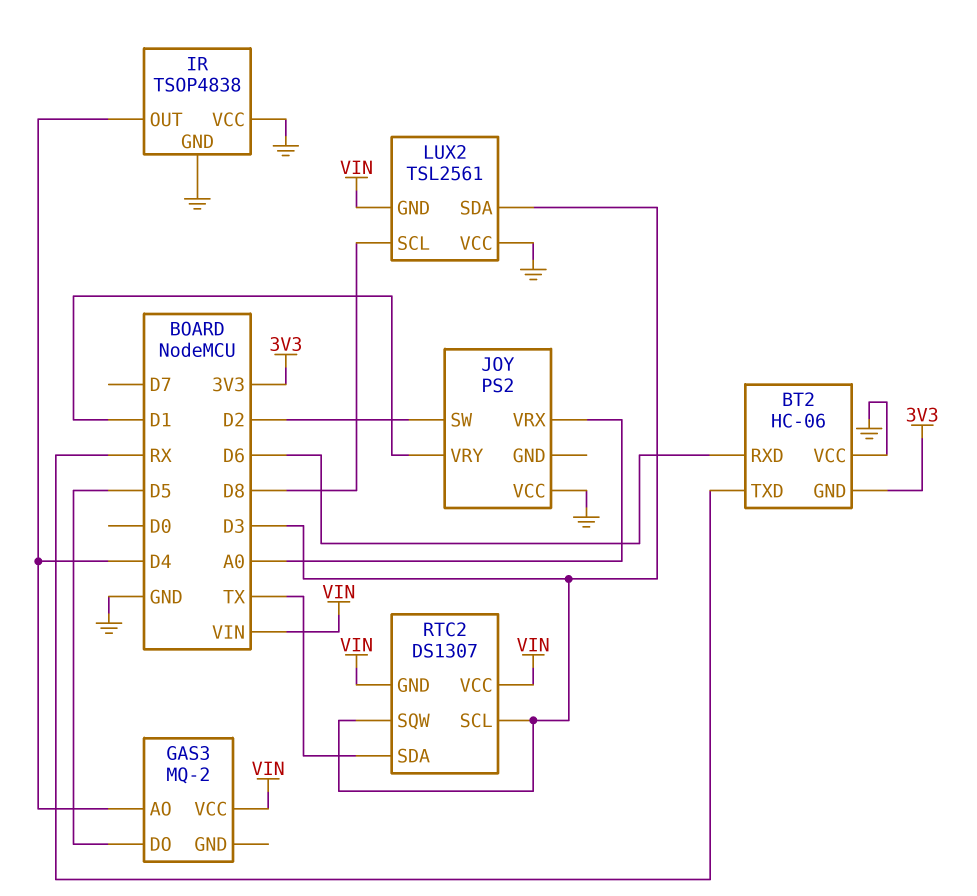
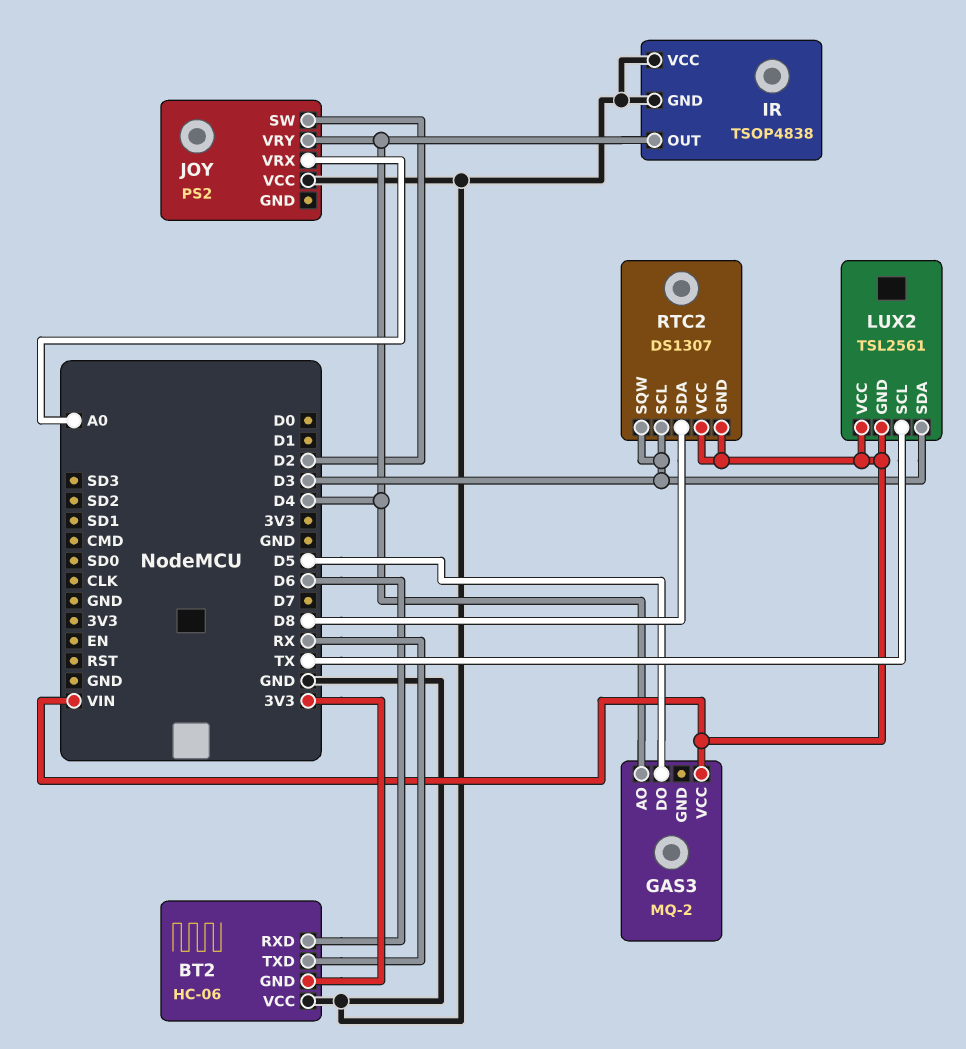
JOY pin VRY: D1 -> D4
LUX2 pin SCL: D8 -> TX
LUX2 pin VCC: GND -> VIN
RTC2 pin SDA: TX -> D8

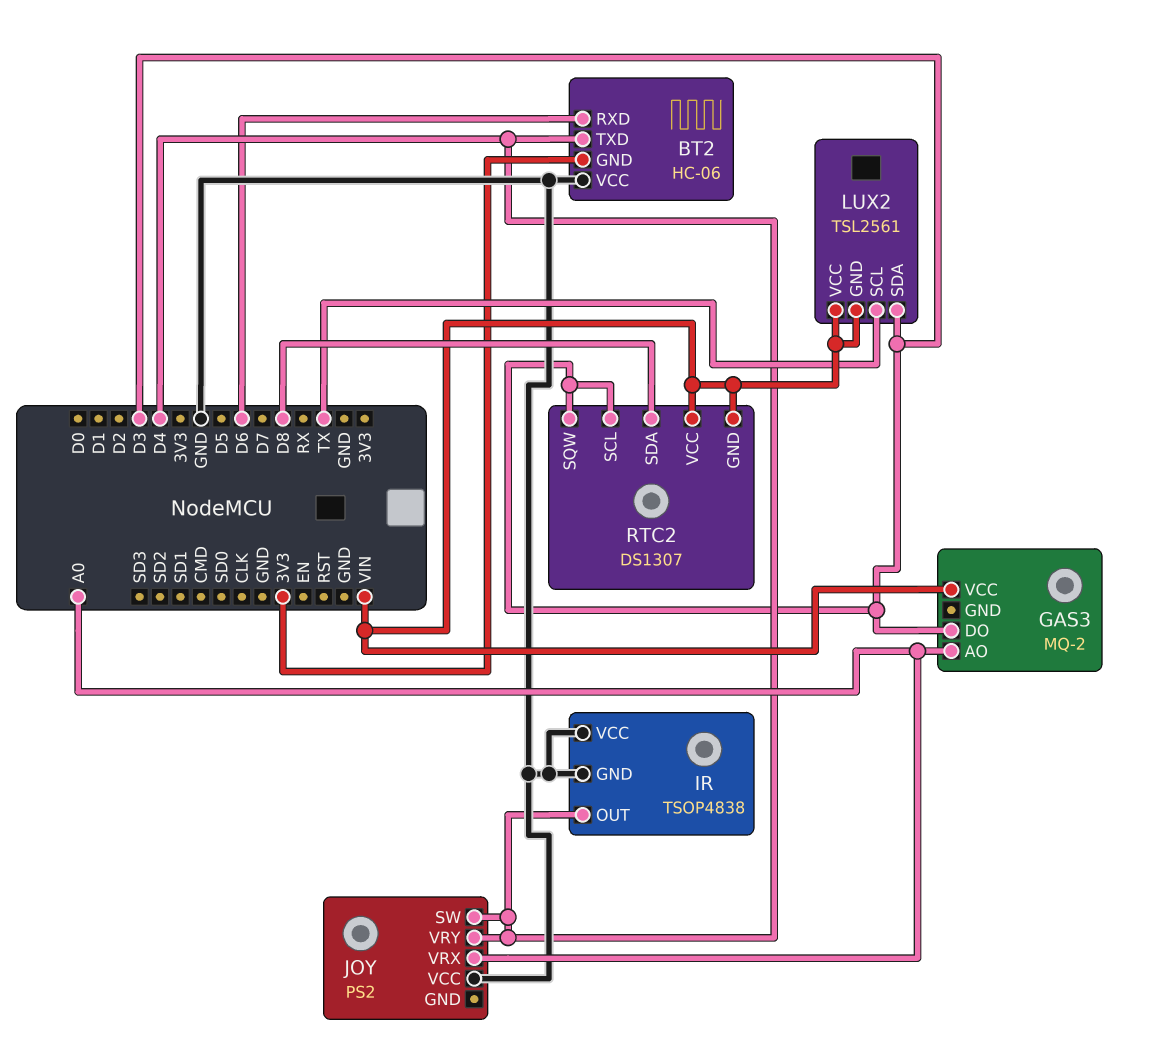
BT2 pin TXD: RX -> D4
GAS3 pin AO: D4 -> A0
GAS3 pin DO: D5 -> D3
JOY pin SW: D2 -> D4

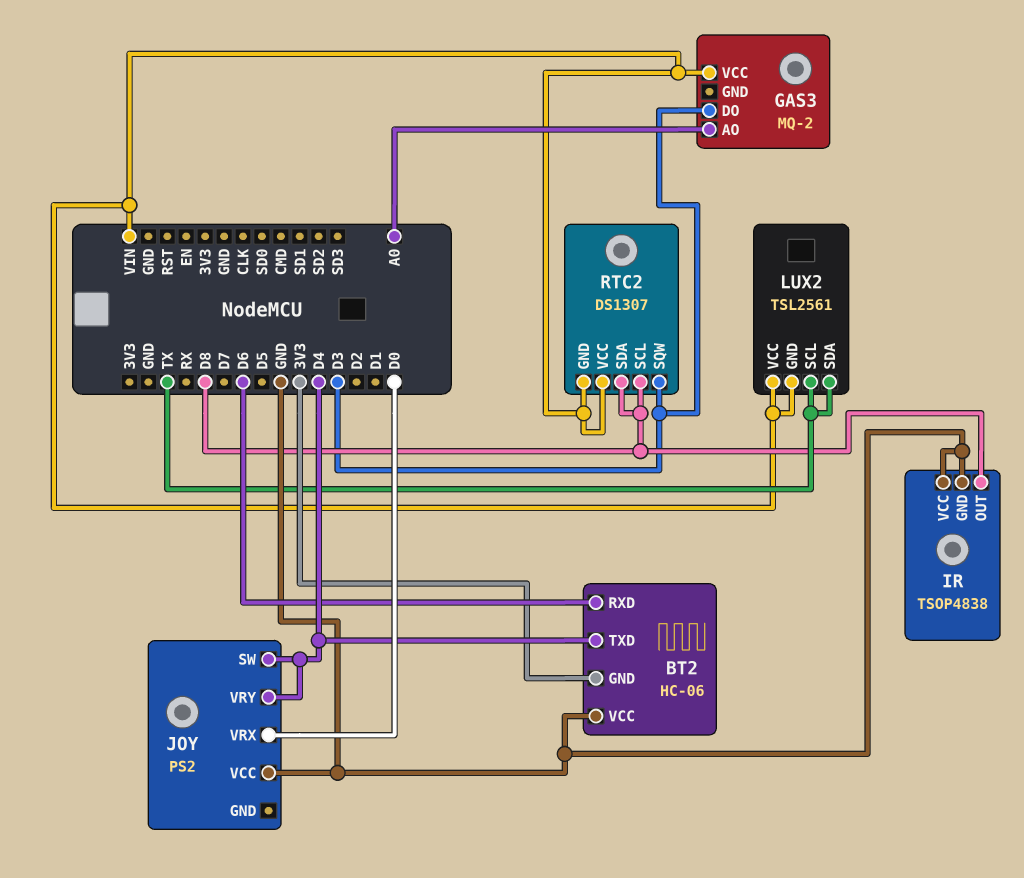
IR pin OUT: D4 -> D8
JOY pin VRX: A0 -> D0
LUX2 pin SDA: D3 -> TX
RTC2 pin SCL: D3 -> D8

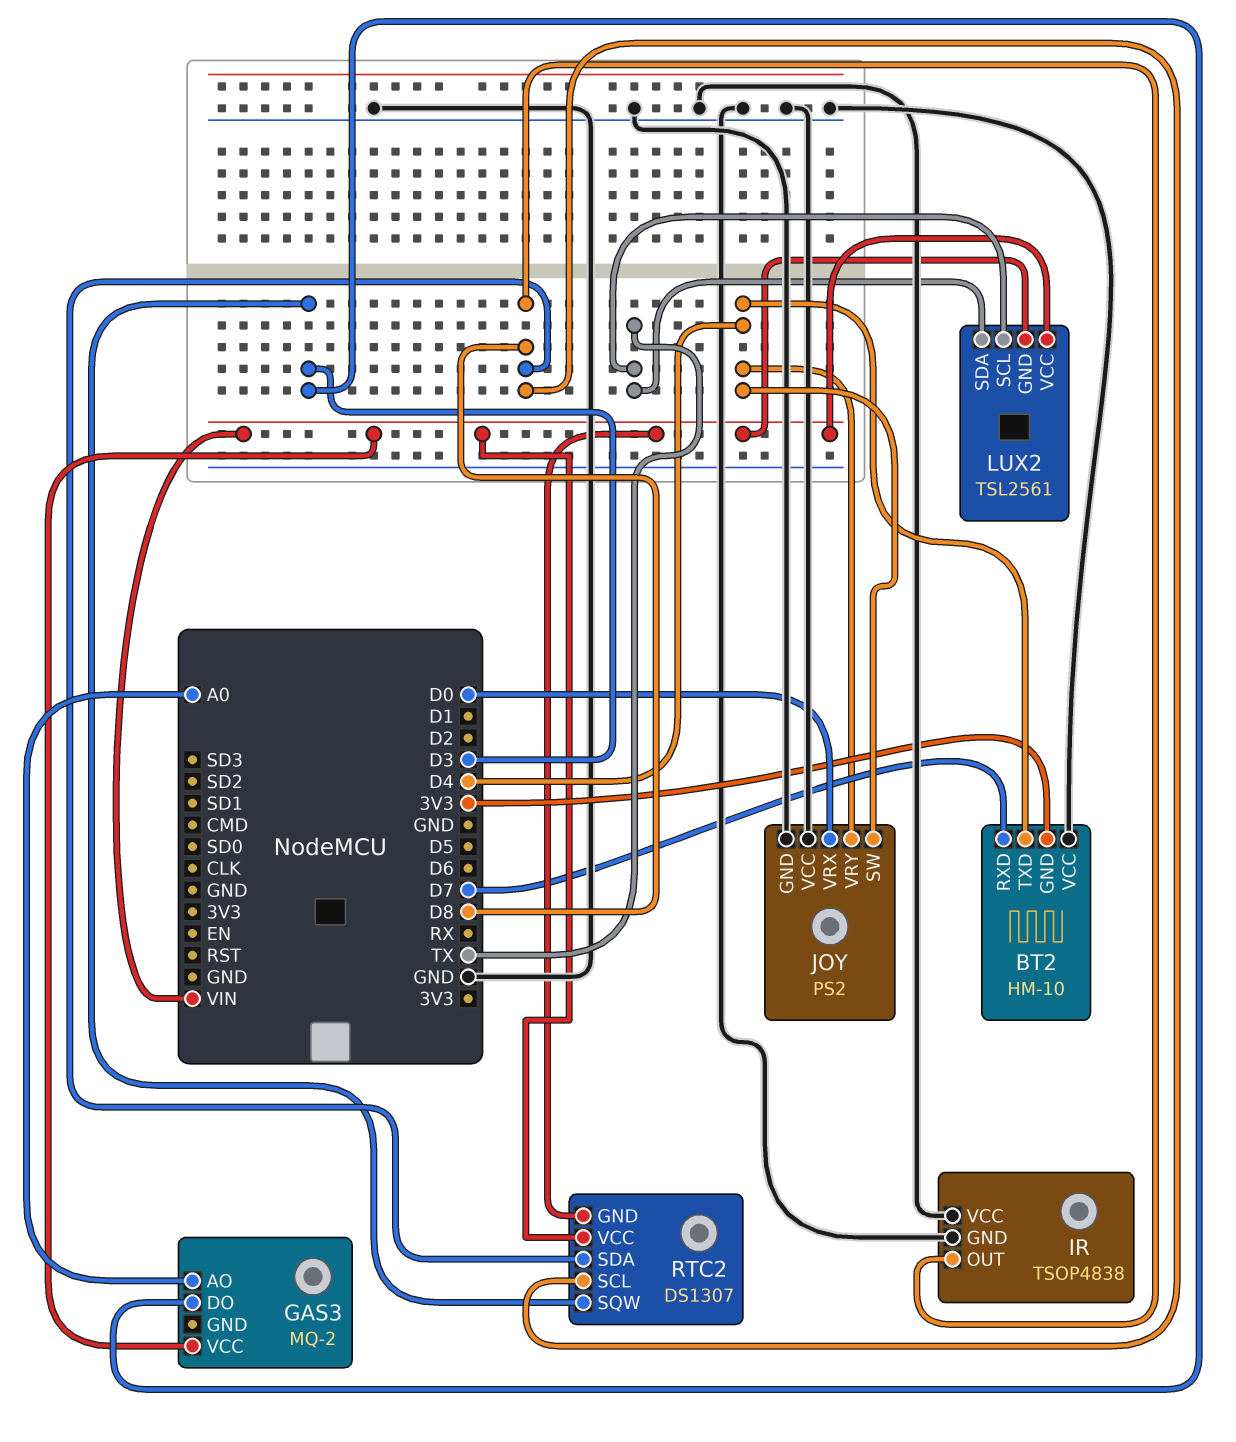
BT2: HC-06 -> HM-10
BT2 pin RXD: D6 -> D7
JOY pin GND: none -> GND

